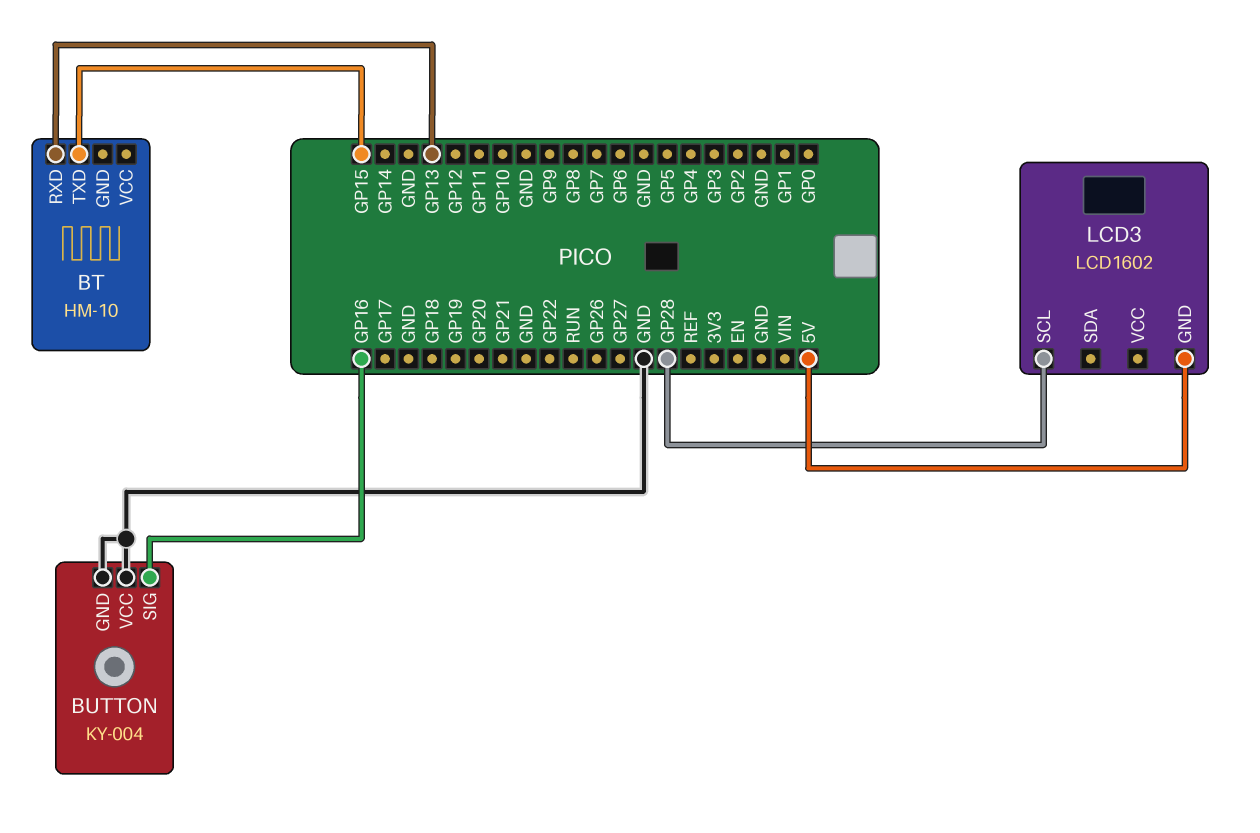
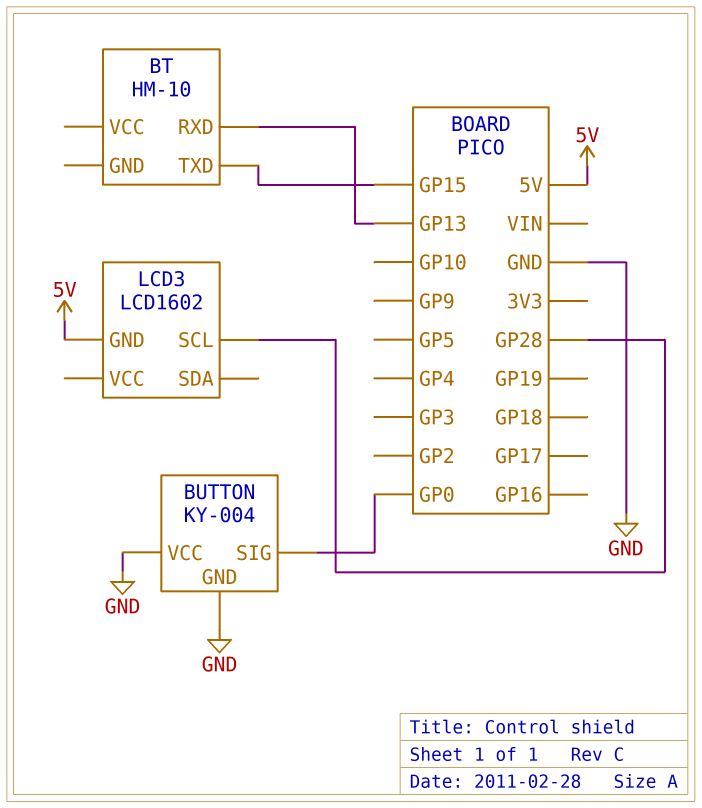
BUTTON pin SIG: GP16 -> GP0

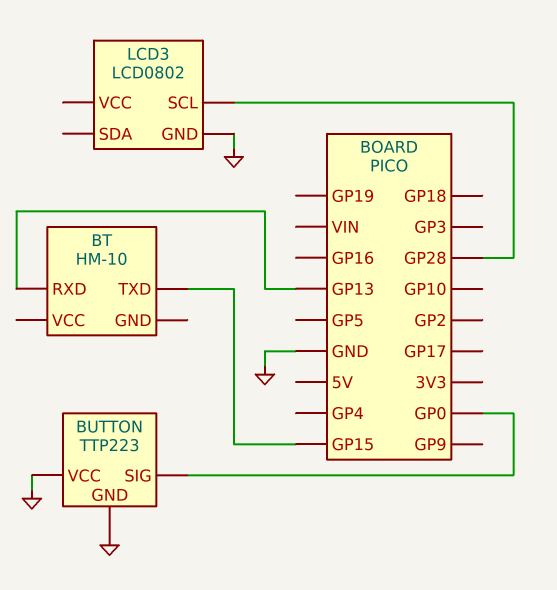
BUTTON: KY-004 -> TTP223
LCD3: LCD1602 -> LCD0802
LCD3 pin GND: 5V -> GND

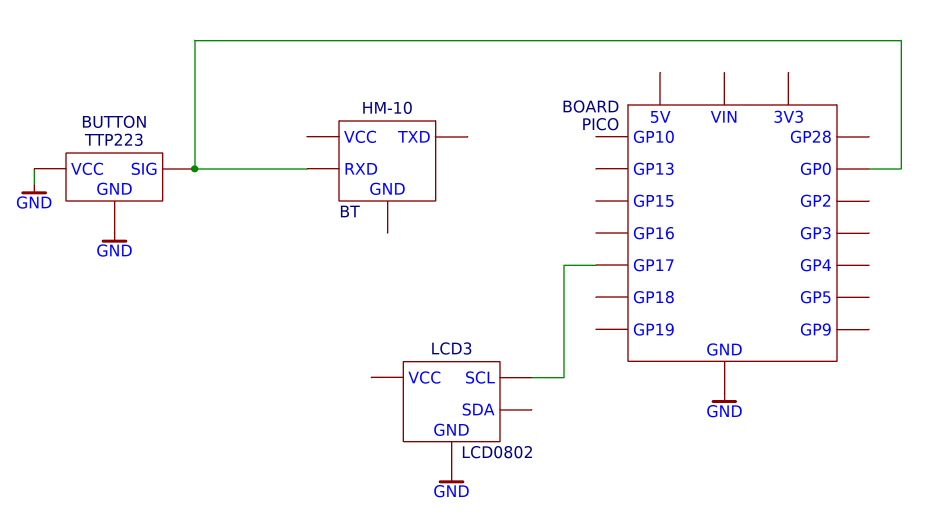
BT pin RXD: GP13 -> GP0
BT pin TXD: GP15 -> none
LCD3 pin SCL: GP28 -> GP17

